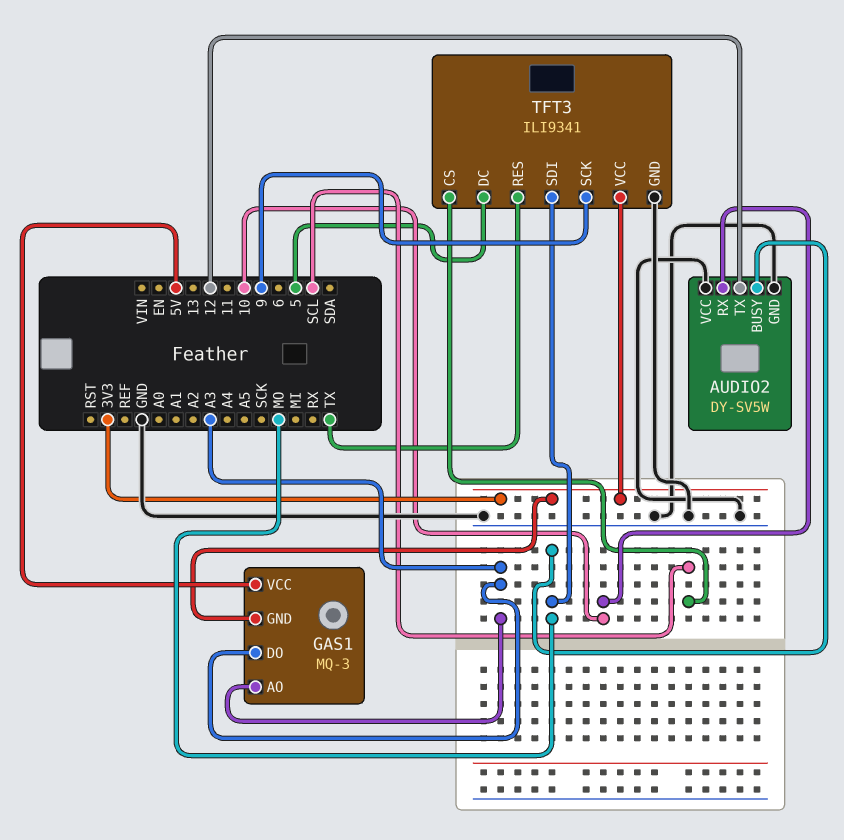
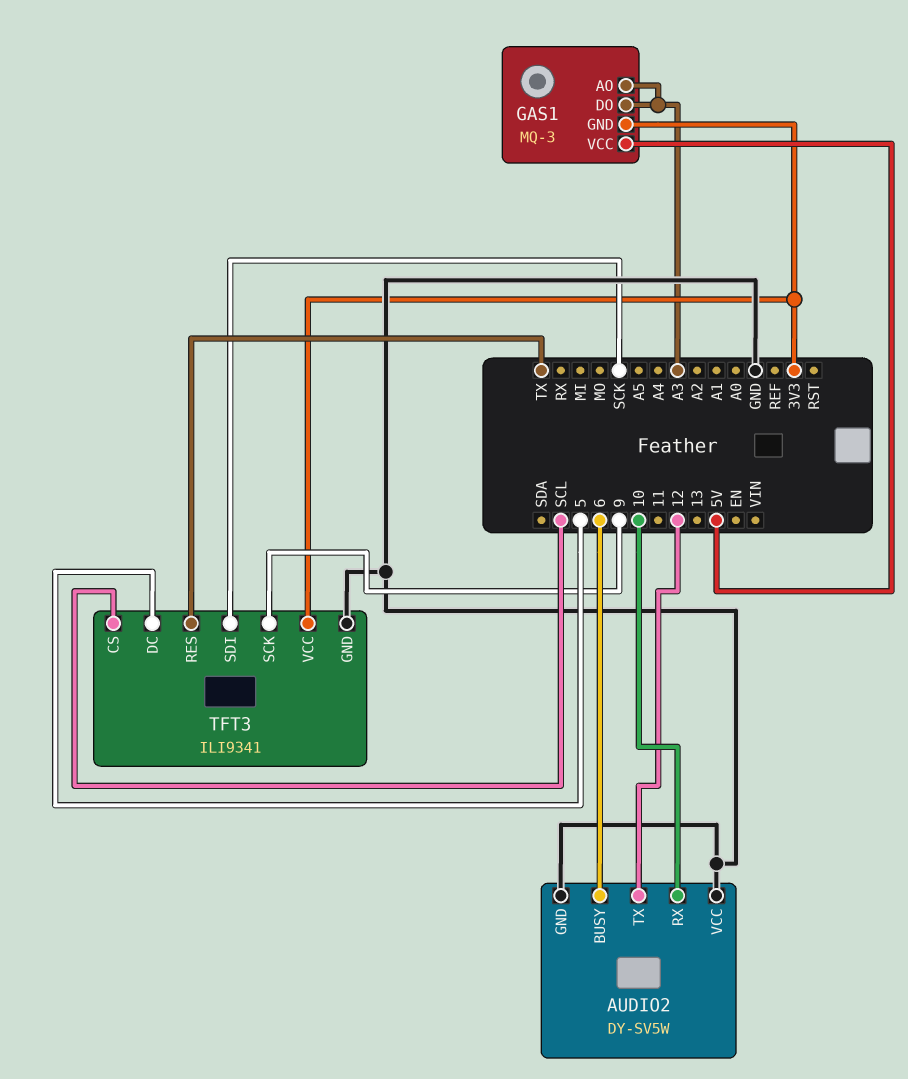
AUDIO2 pin BUSY: MO -> 6
TFT3 pin SDI: MO -> SCK

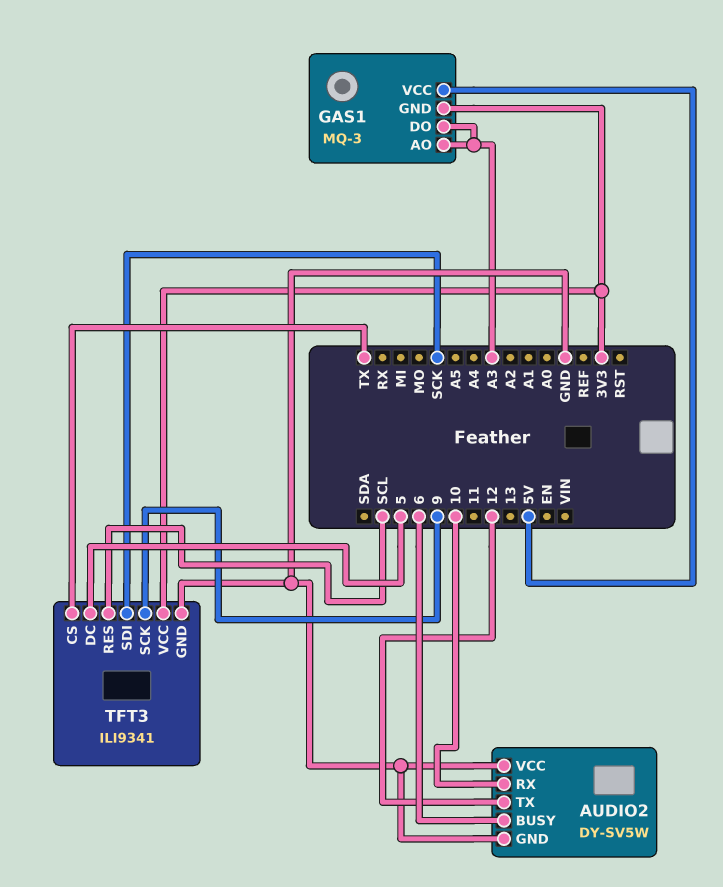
TFT3 pin CS: SCL -> TX
TFT3 pin RES: TX -> SCL

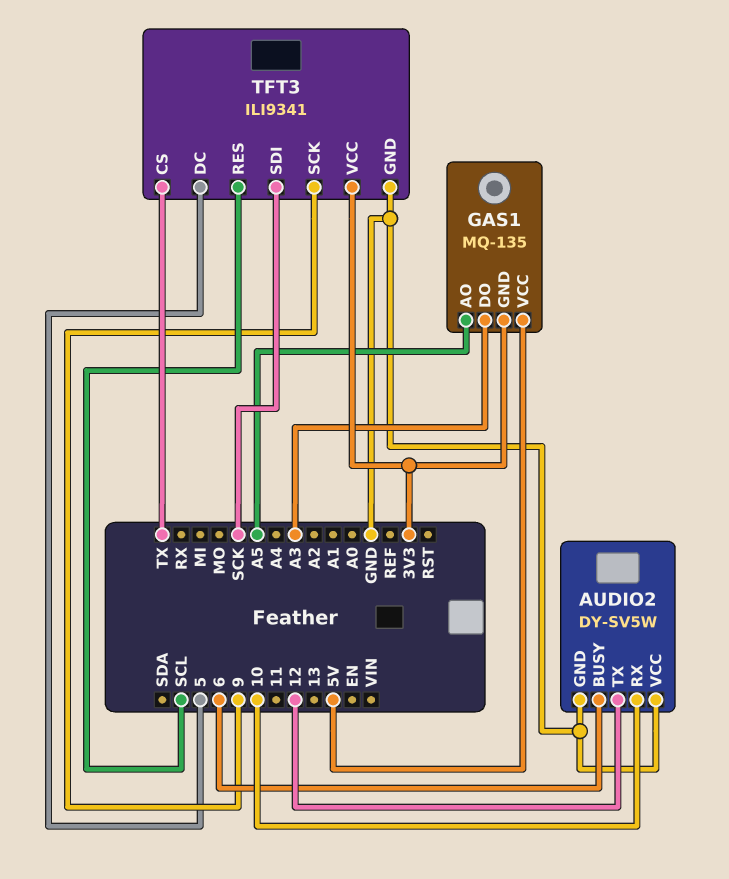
GAS1: MQ-3 -> MQ-135
GAS1 pin AO: A3 -> A5

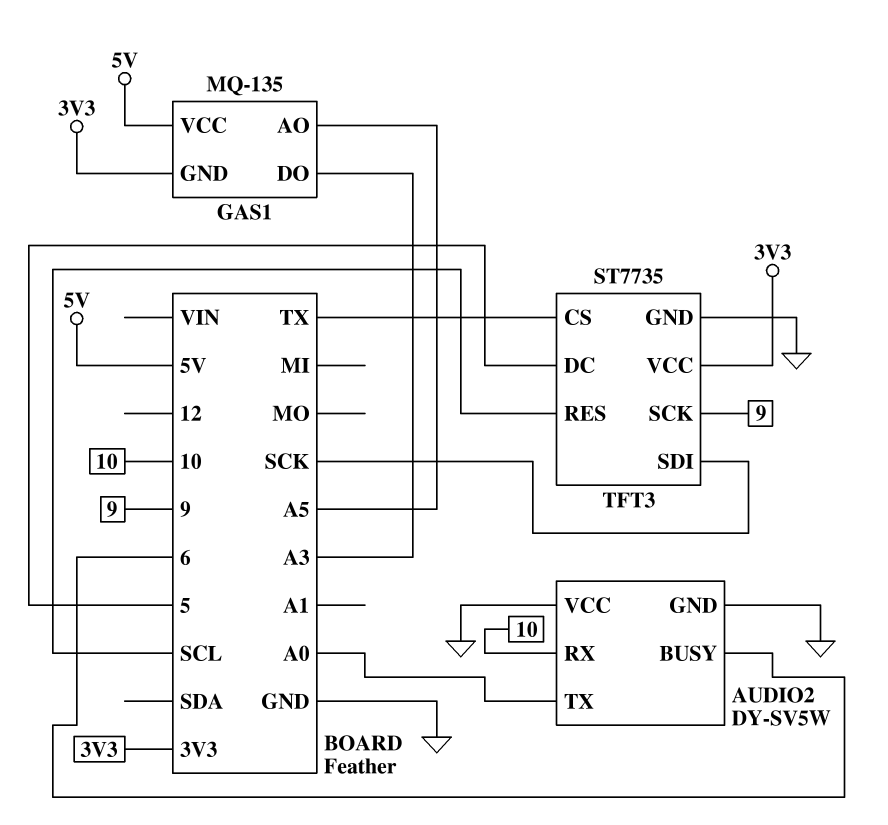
AUDIO2 pin TX: 12 -> A0
TFT3: ILI9341 -> ST7735

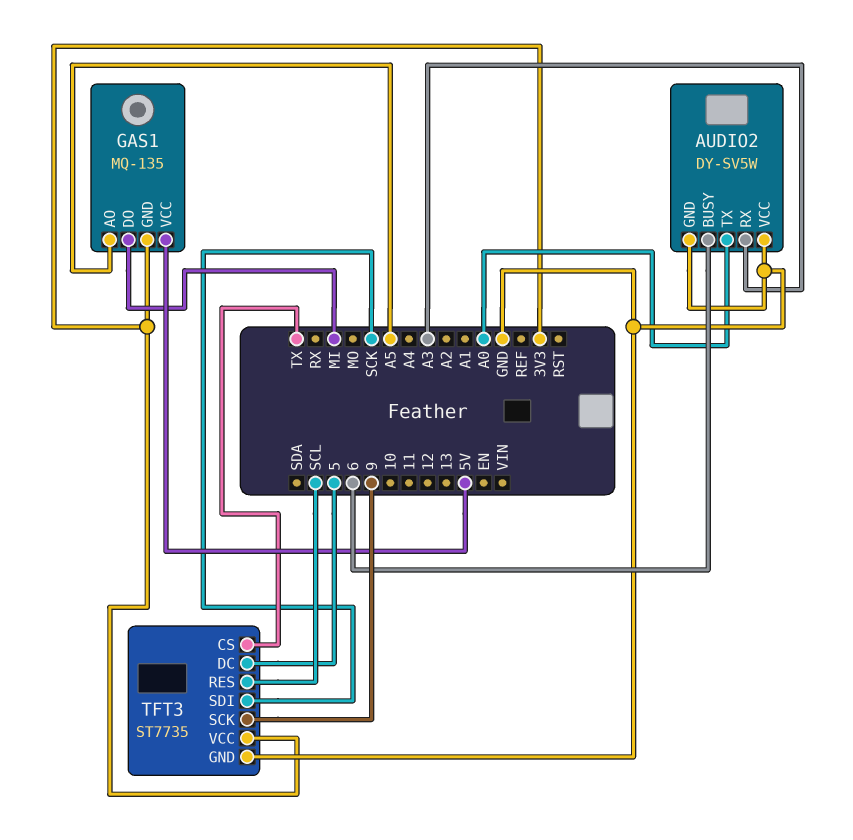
AUDIO2 pin RX: 10 -> A3
GAS1 pin DO: A3 -> MI

